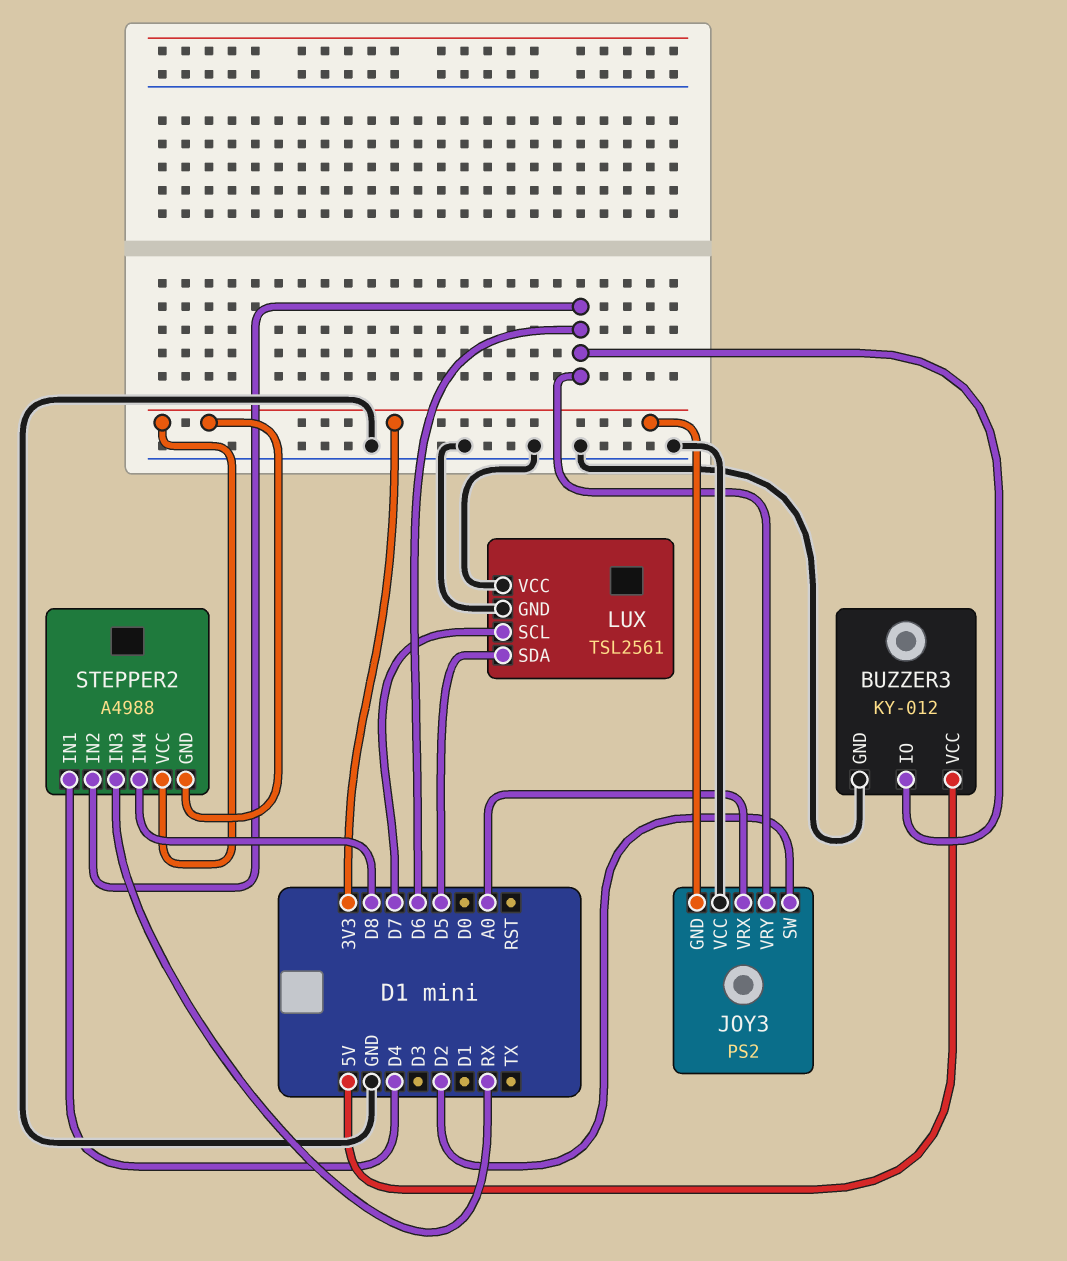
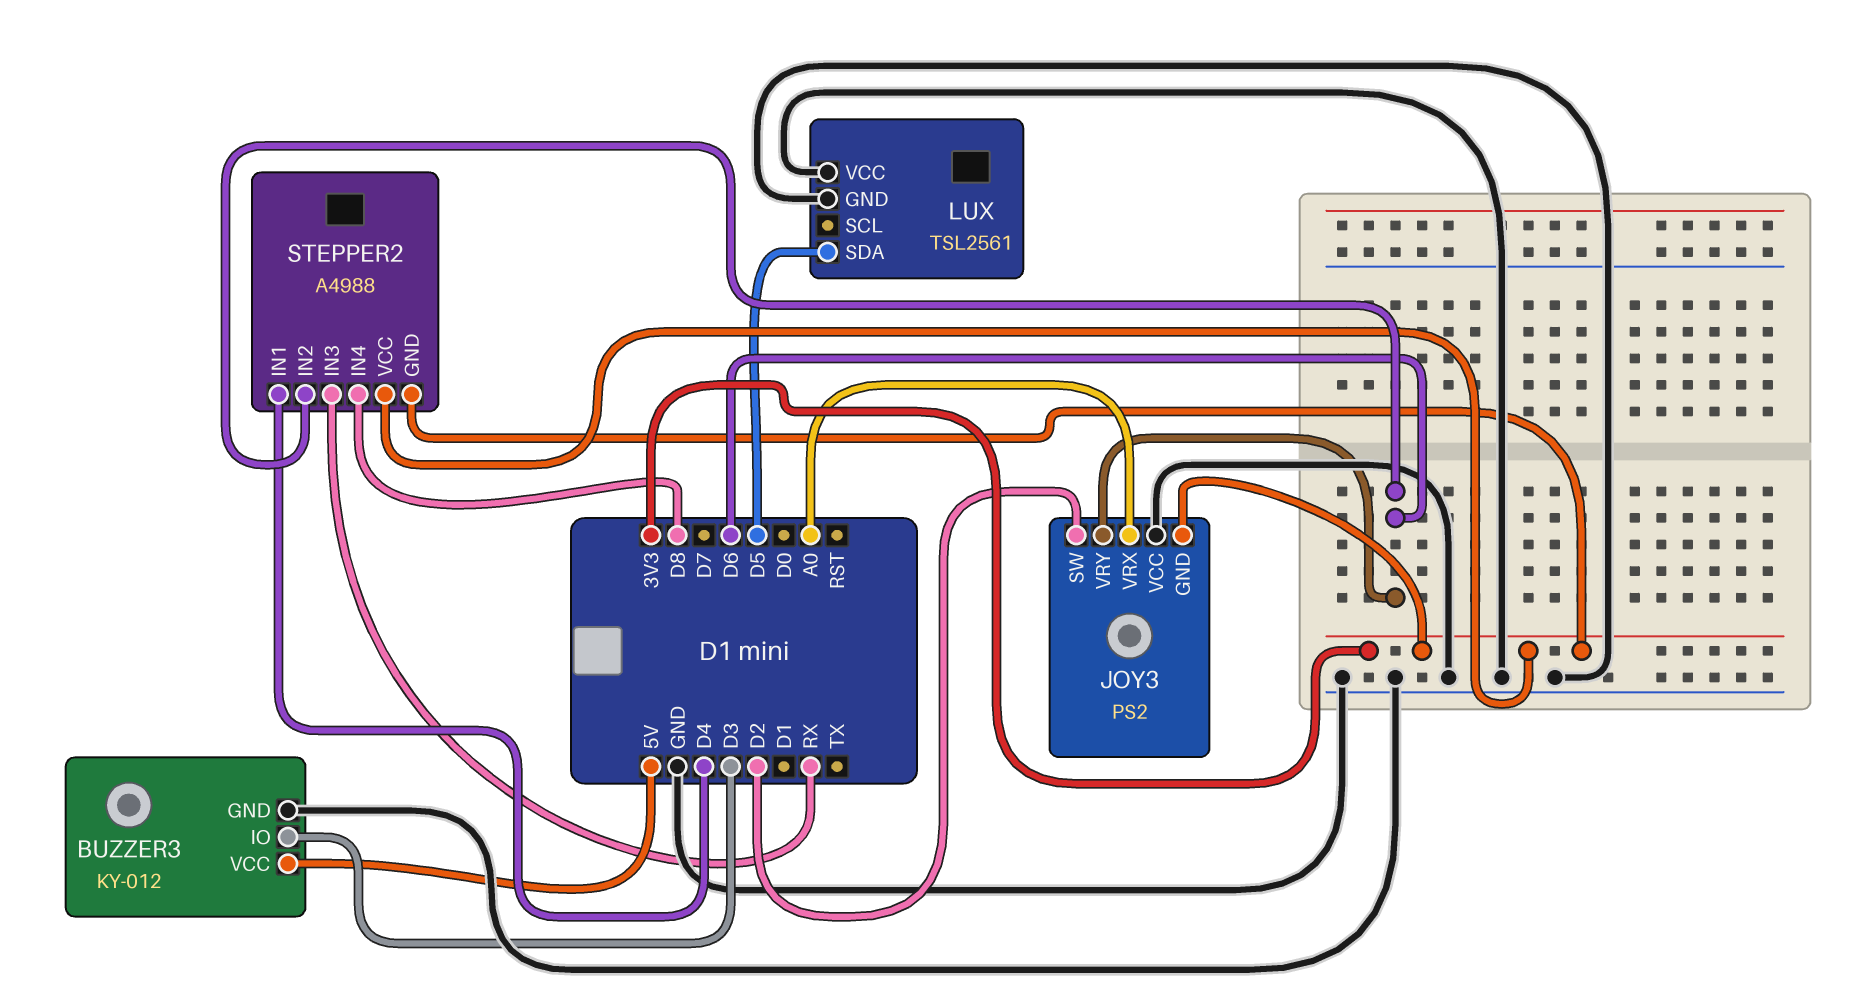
BUZZER3 pin IO: D6 -> D3
LUX pin SCL: D7 -> none

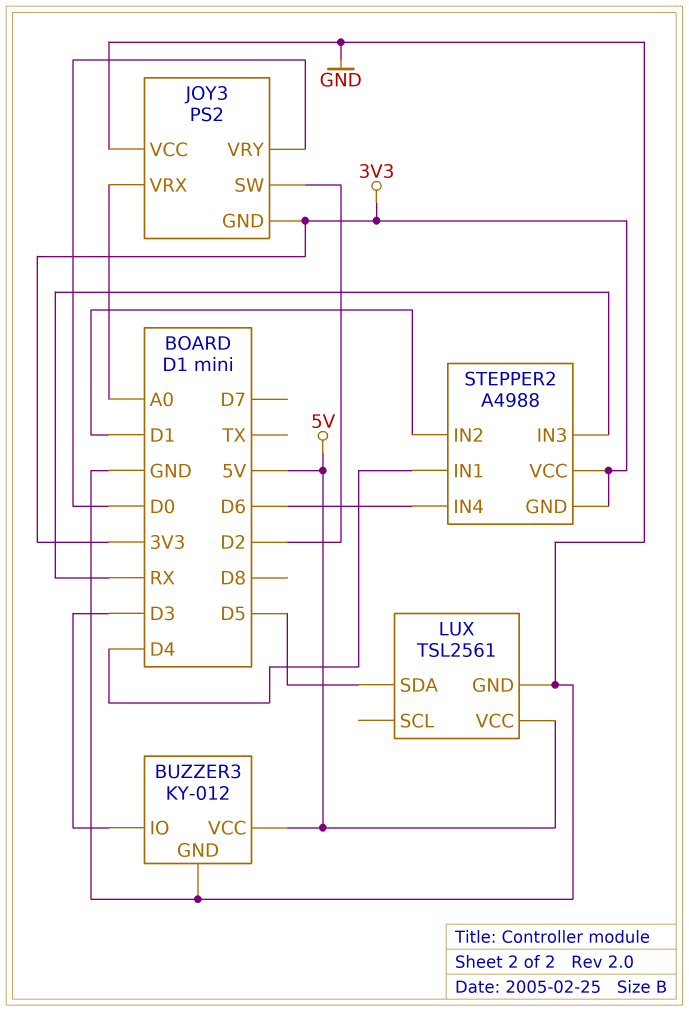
JOY3 pin VRY: D6 -> D0
LUX pin VCC: GND -> 5V
STEPPER2 pin IN2: D6 -> D1
STEPPER2 pin IN4: D8 -> D6

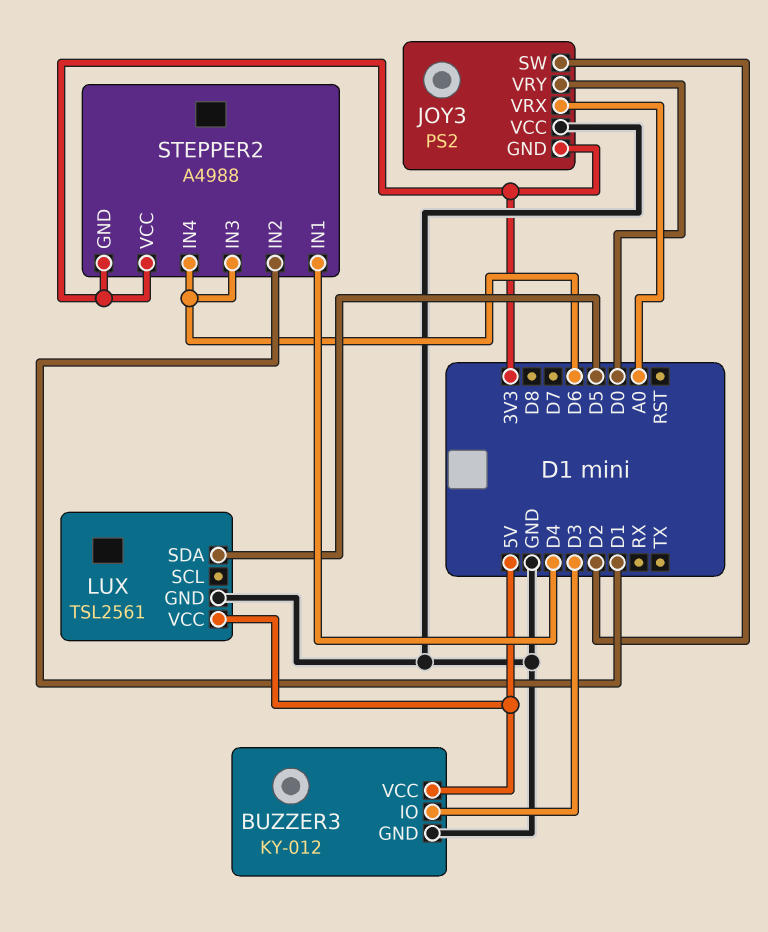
STEPPER2 pin IN3: RX -> D6

